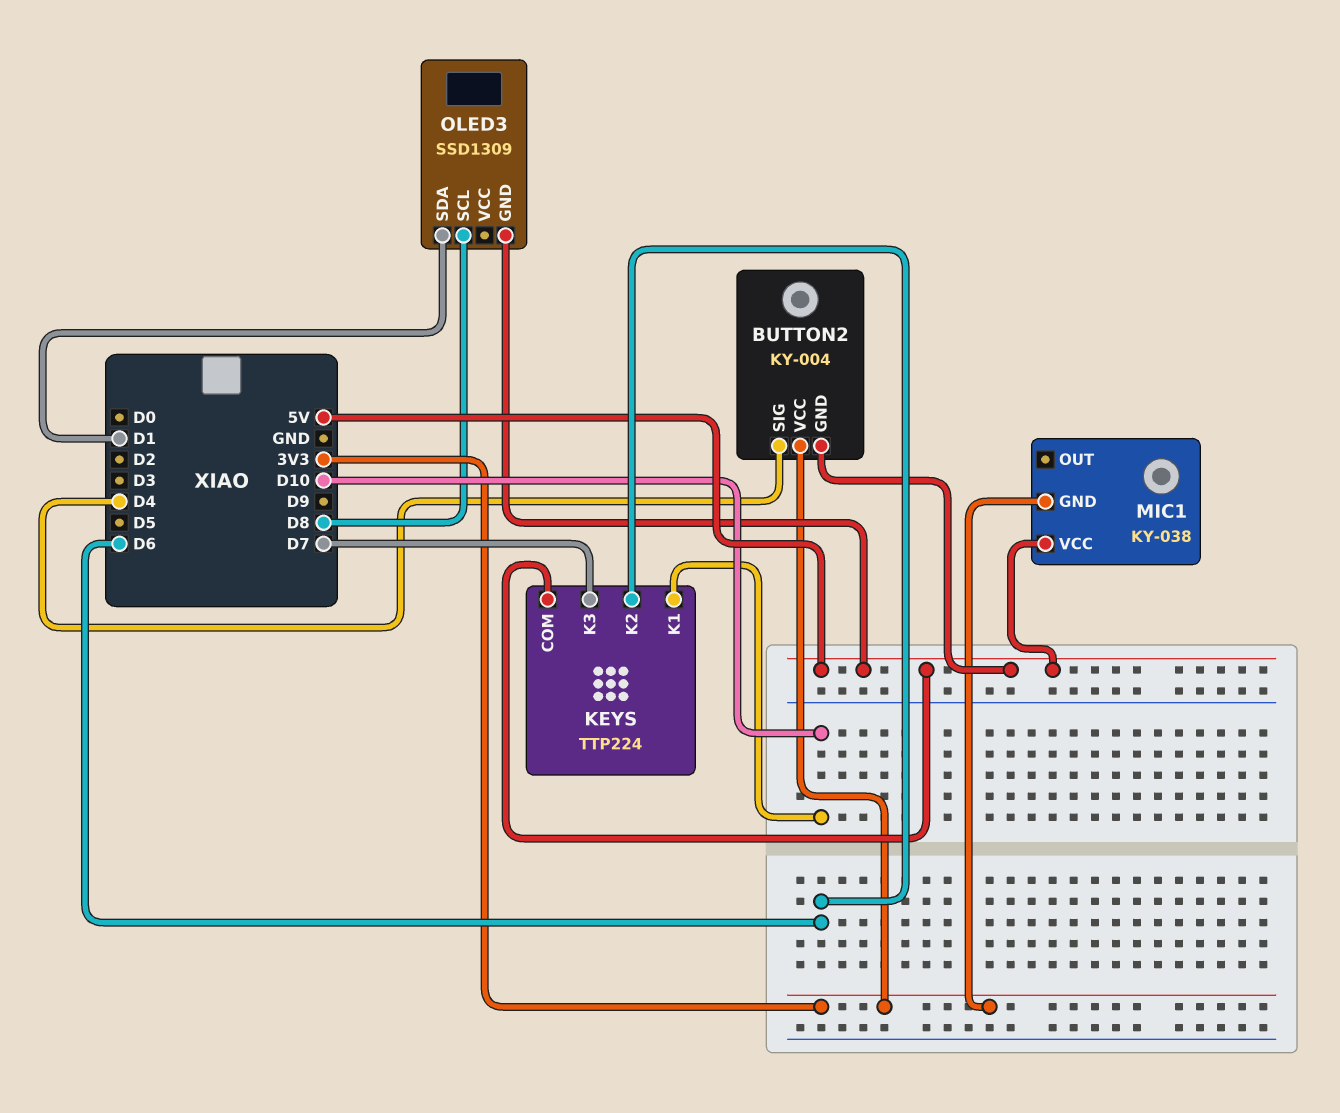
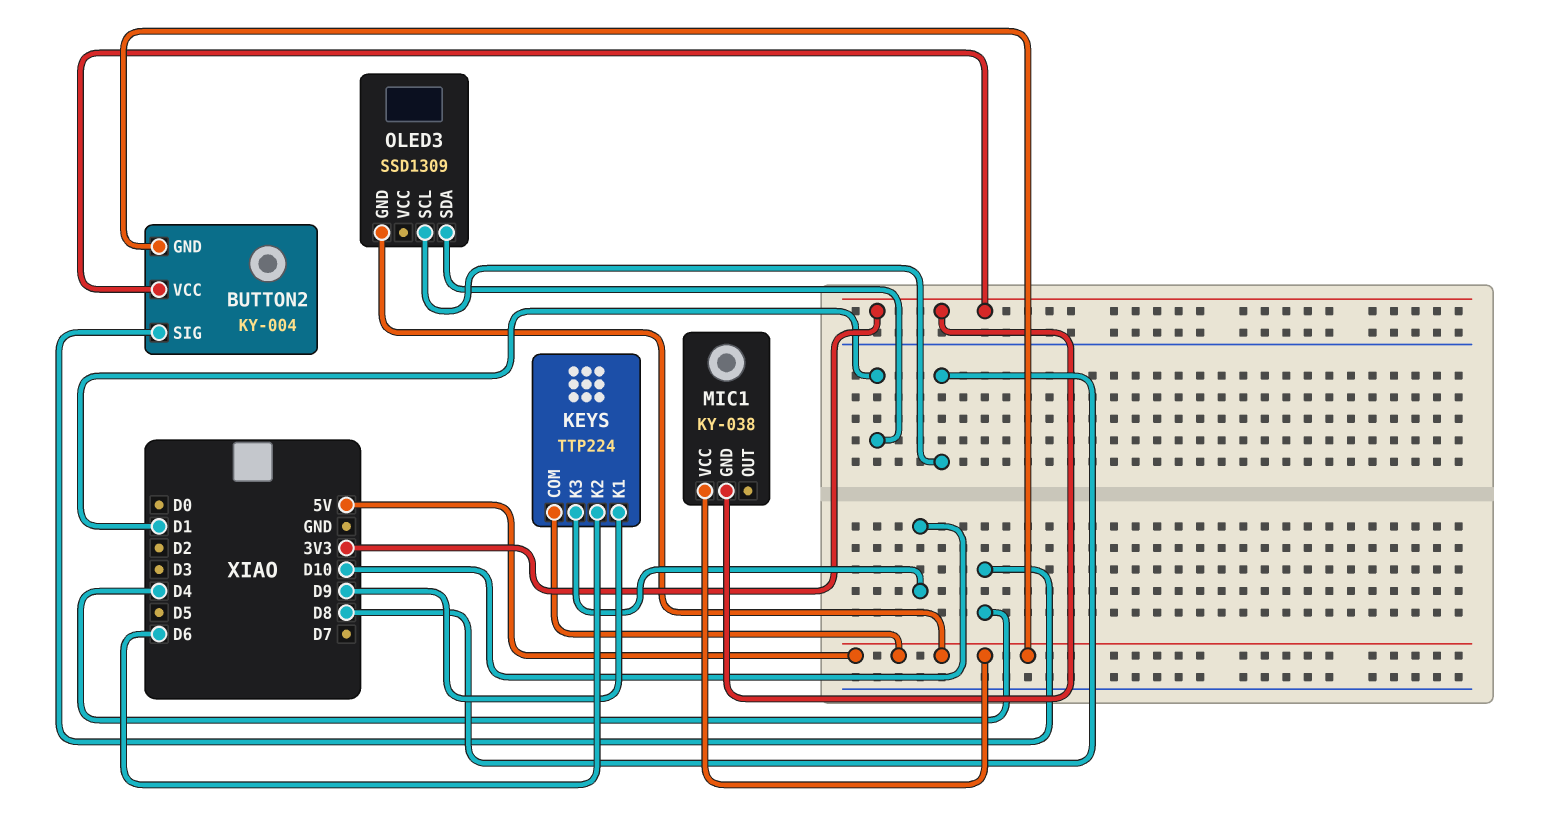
KEYS pin K1: D10 -> D9
KEYS pin K3: D7 -> D10

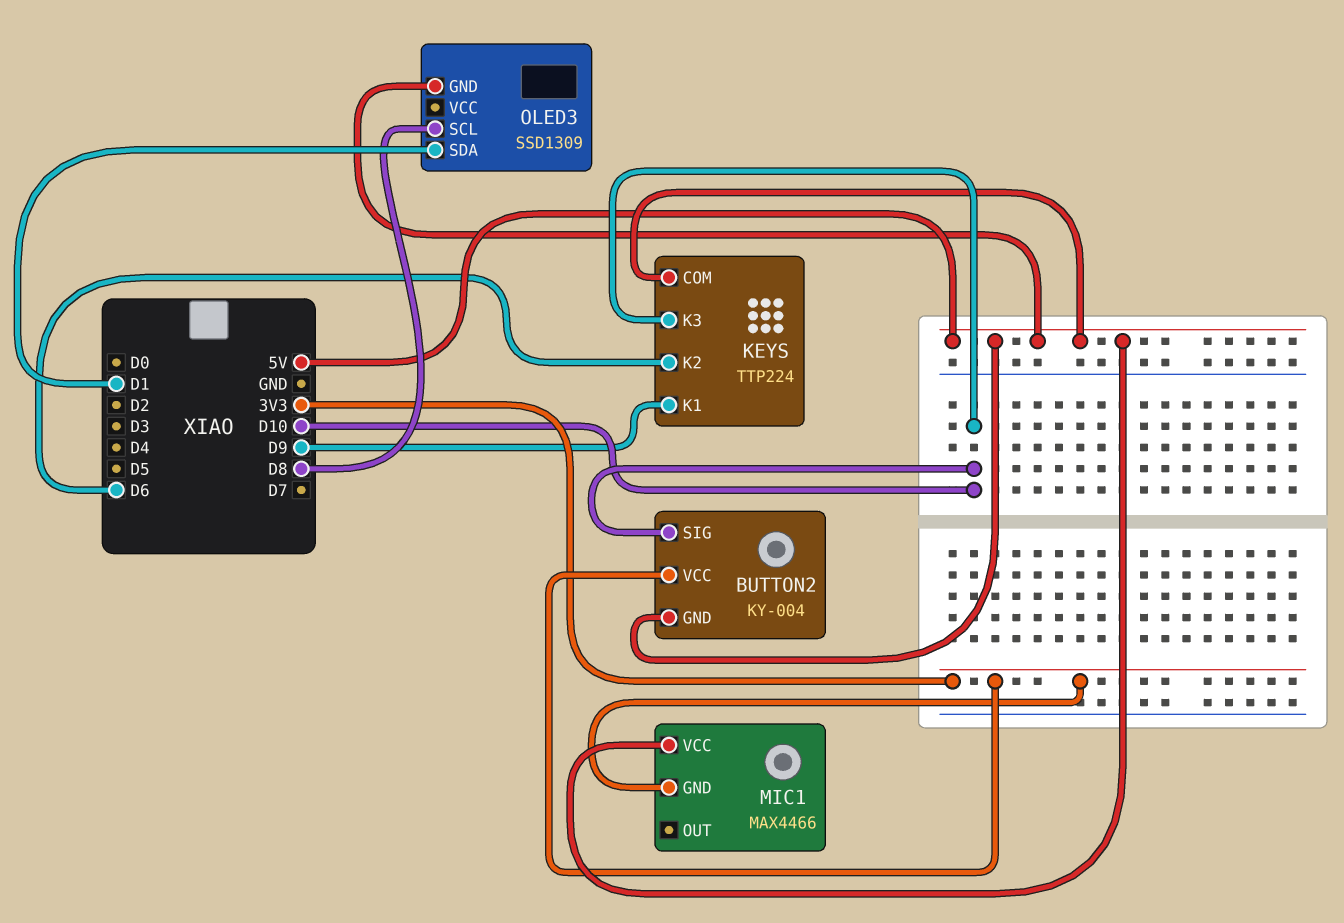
BUTTON2 pin SIG: D4 -> D10
MIC1: KY-038 -> MAX4466

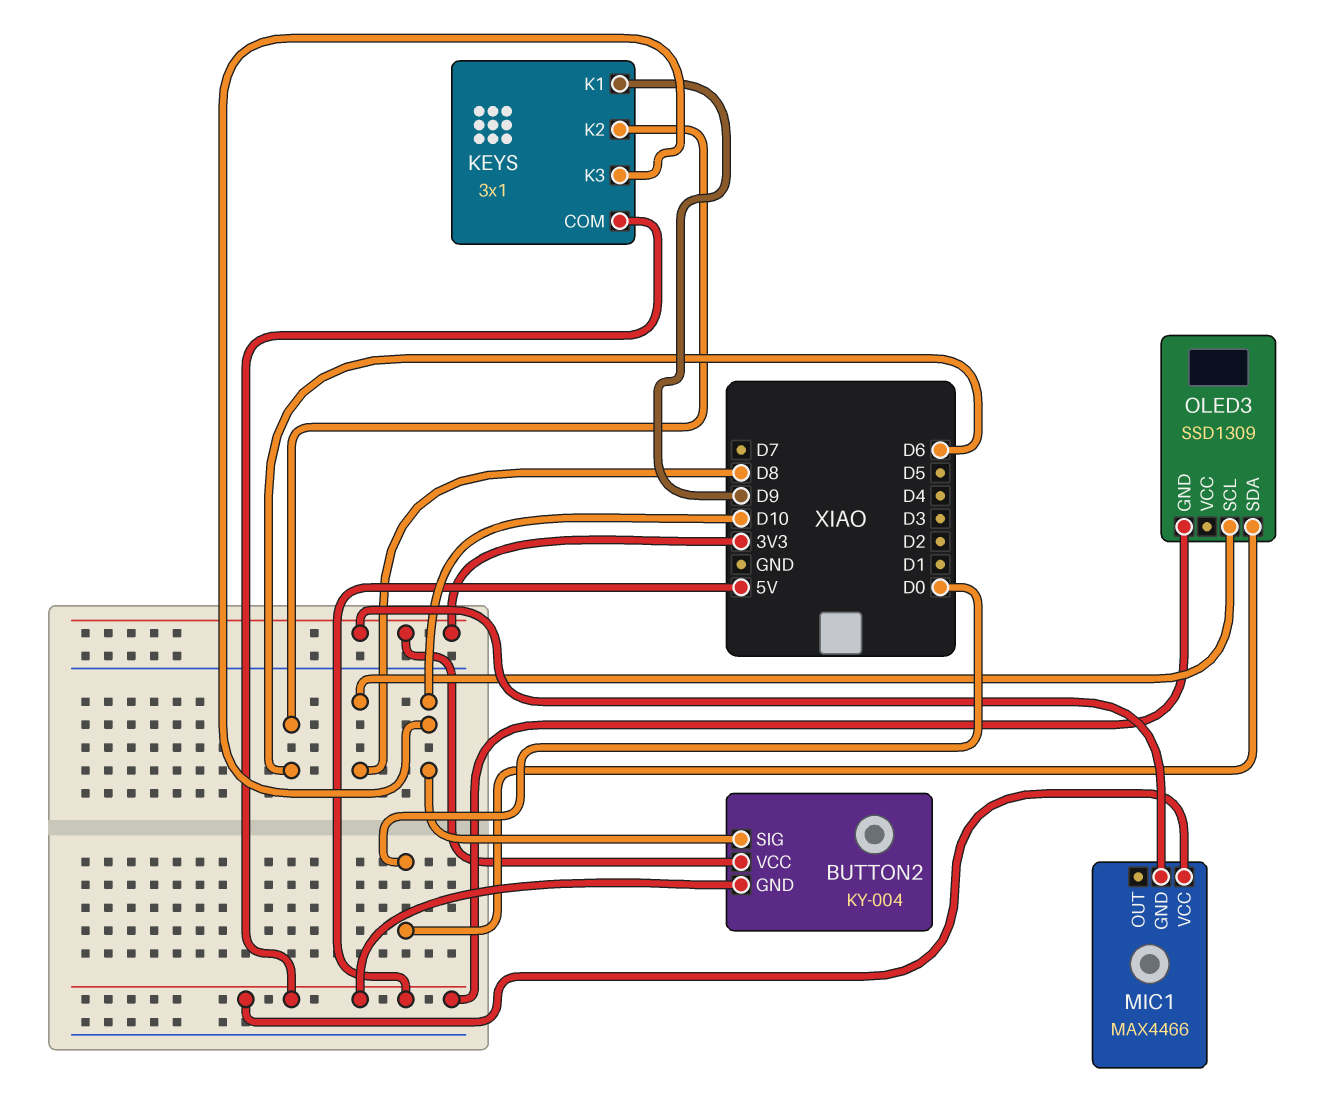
KEYS: TTP224 -> 3x1
OLED3 pin SDA: D1 -> D0

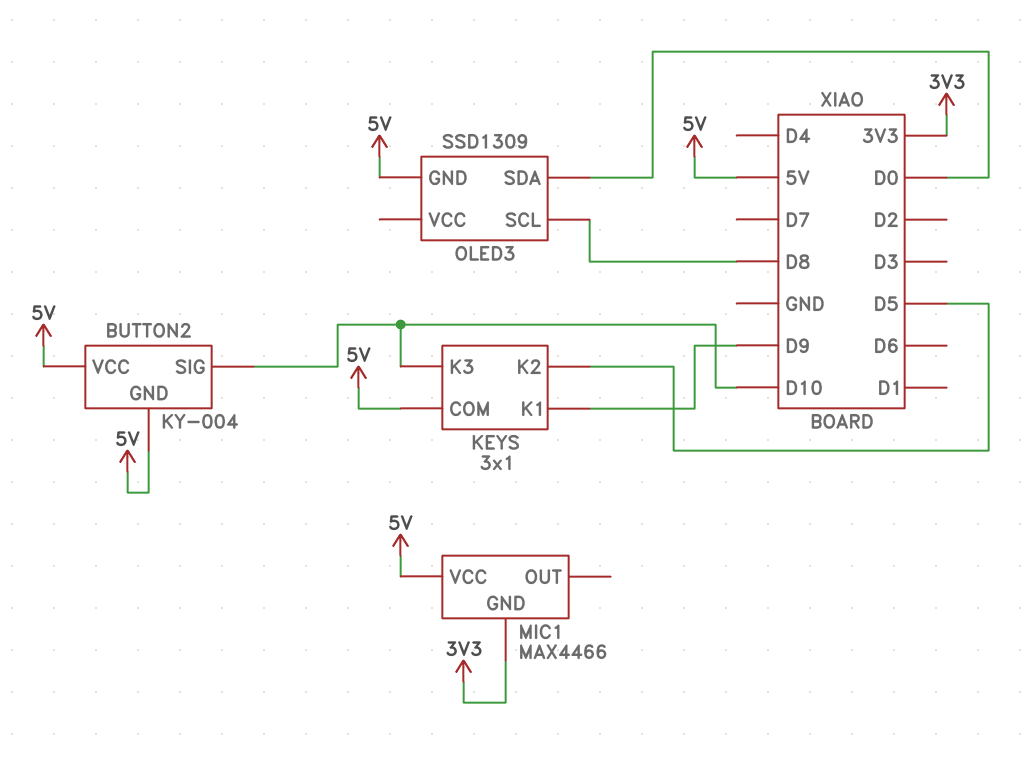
BUTTON2 pin VCC: 3V3 -> 5V
KEYS pin K2: D6 -> D5

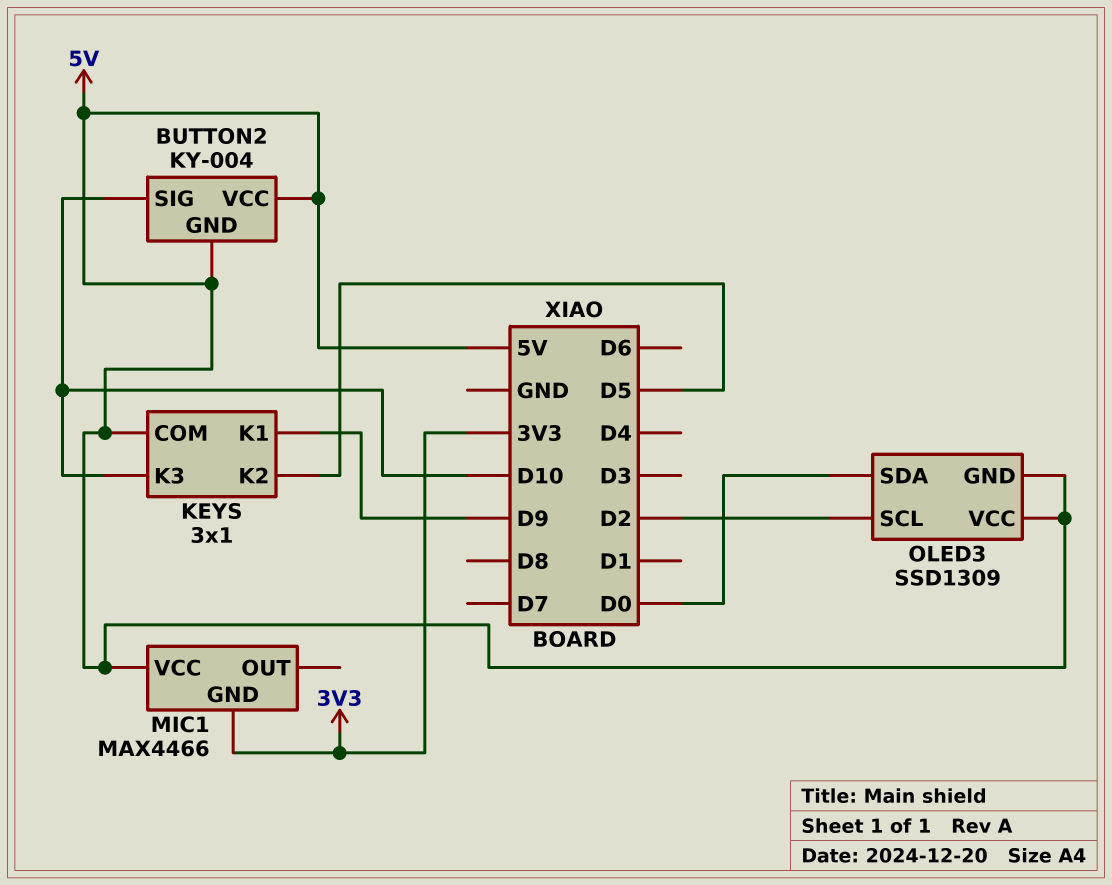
OLED3 pin SCL: D8 -> D2
OLED3 pin VCC: none -> 5V

